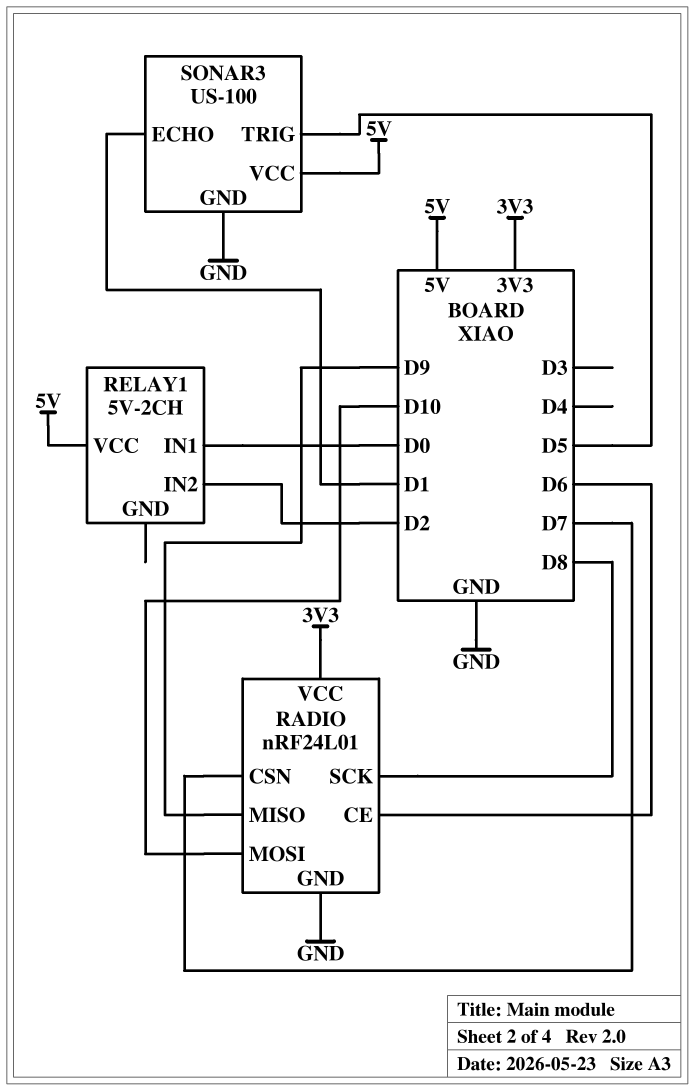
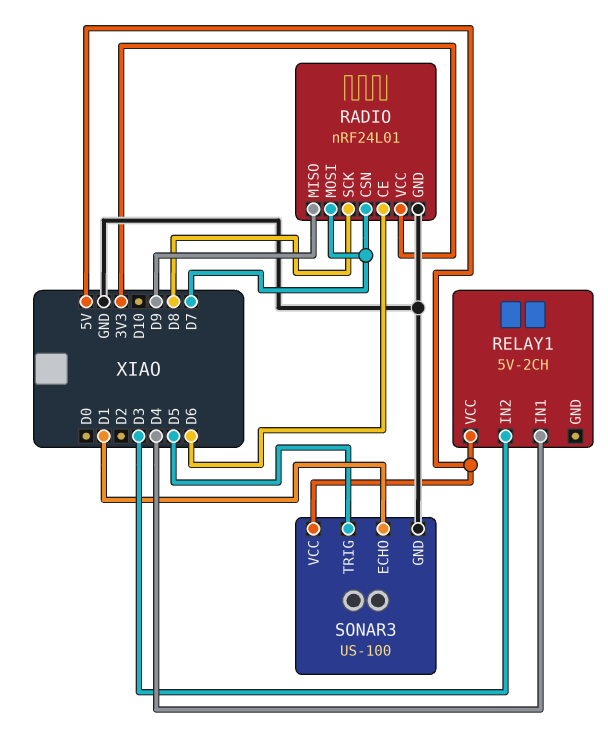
RADIO pin MOSI: D10 -> D7
RELAY1 pin IN1: D0 -> D4
RELAY1 pin IN2: D2 -> D3

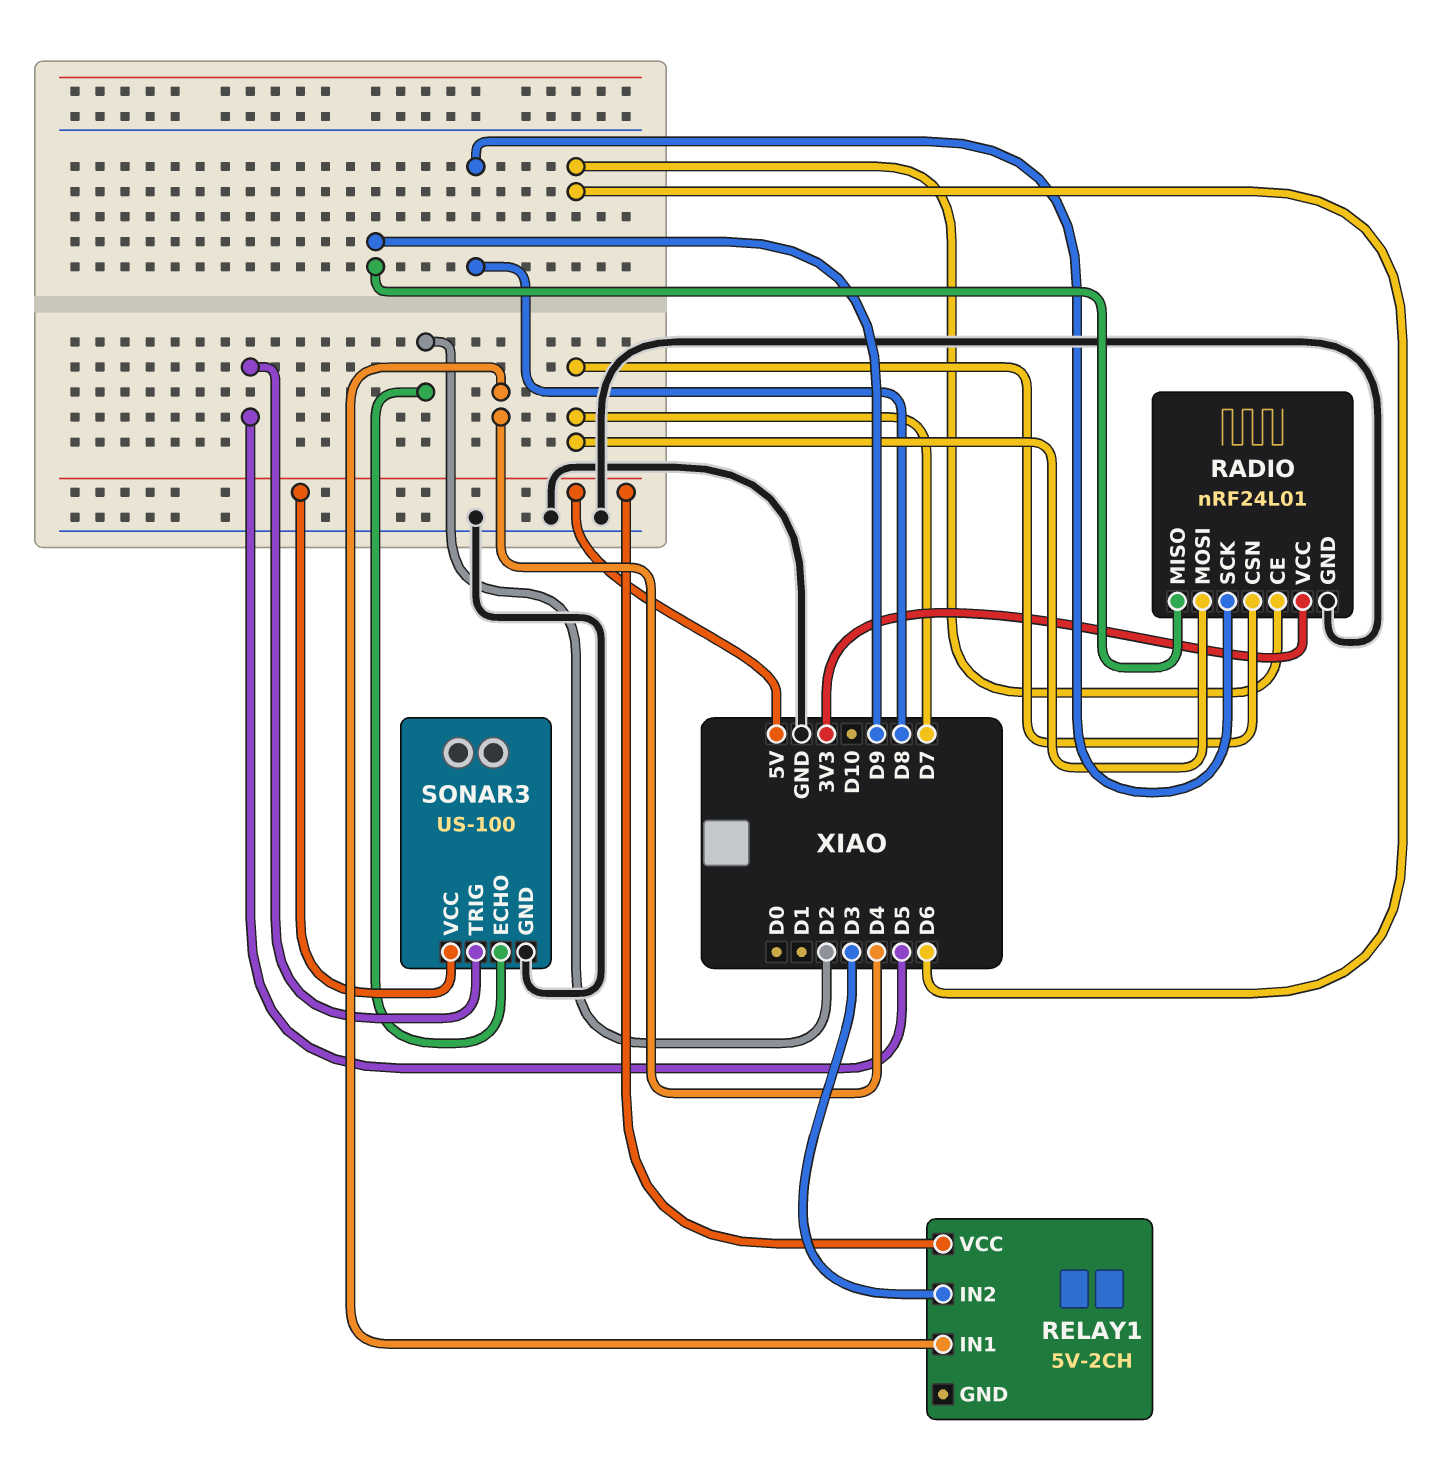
SONAR3 pin ECHO: D1 -> D2

